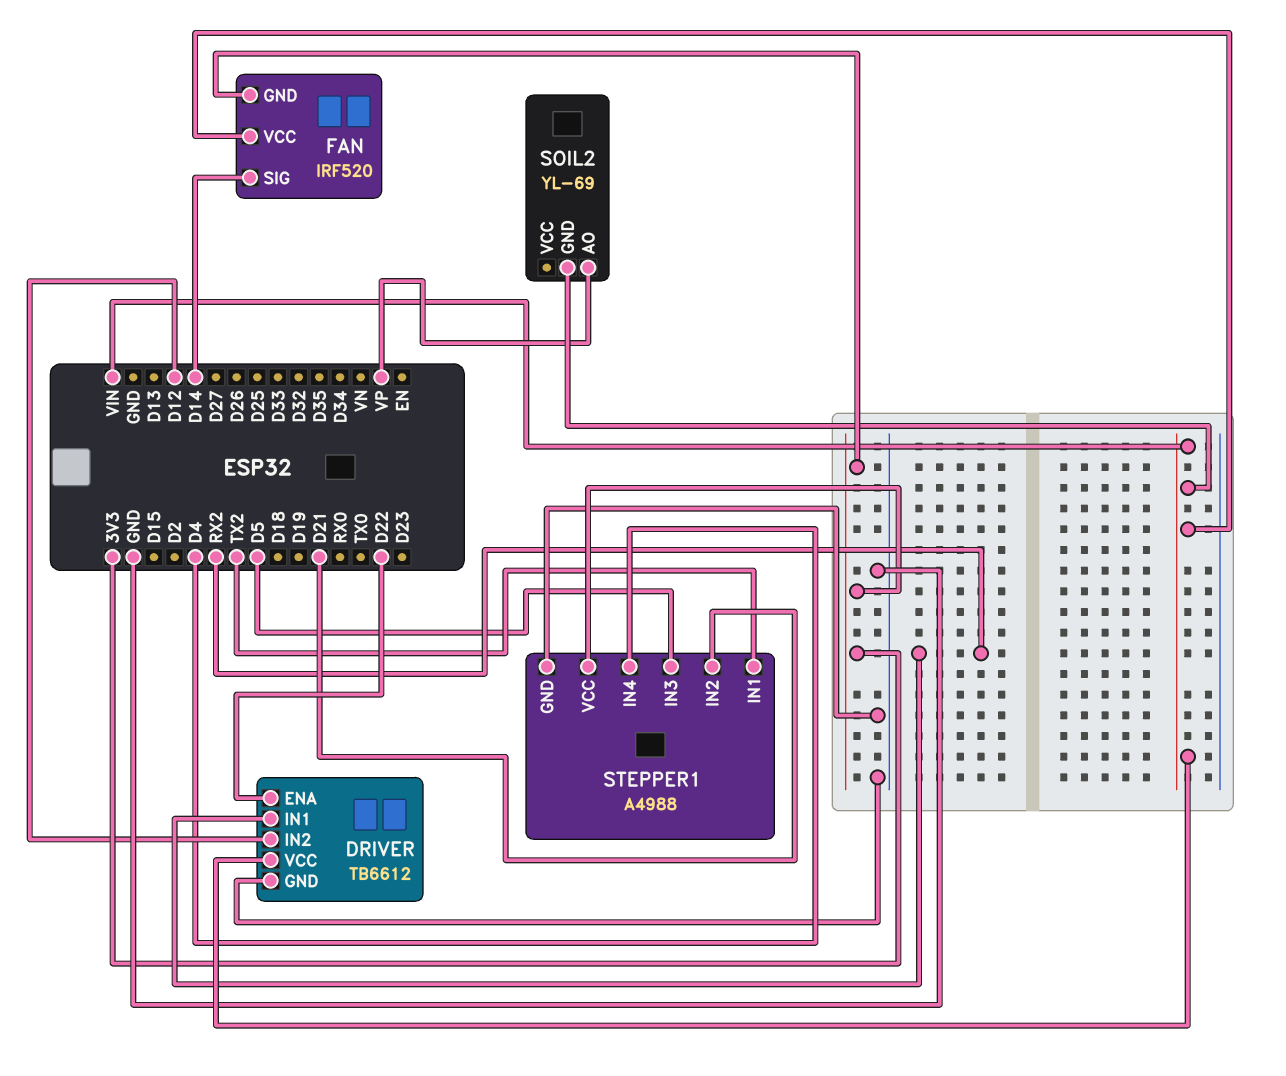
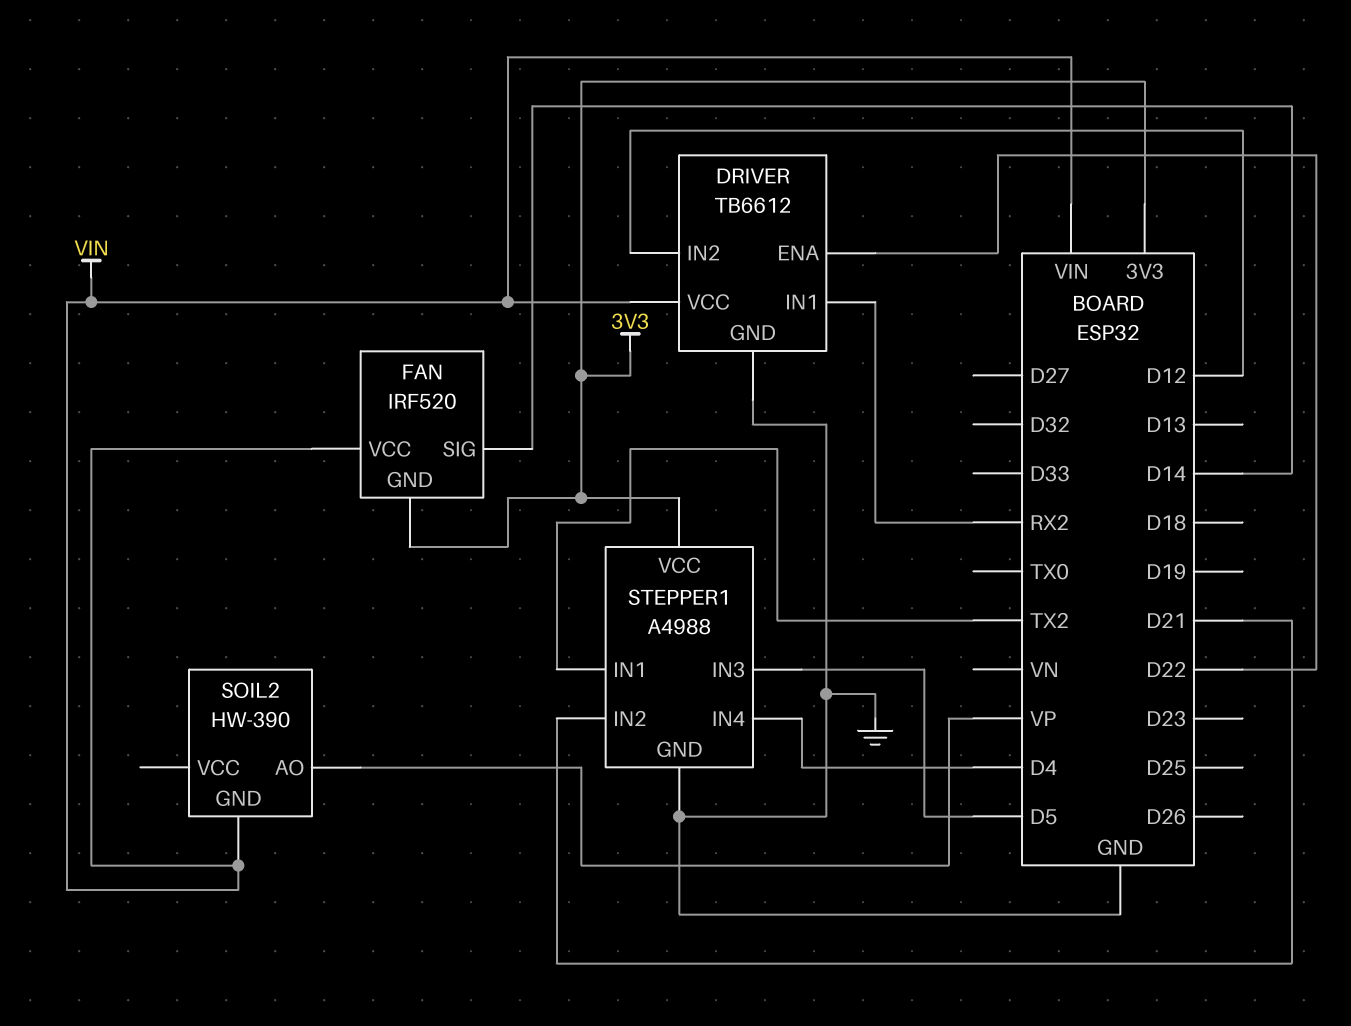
SOIL2: YL-69 -> HW-390

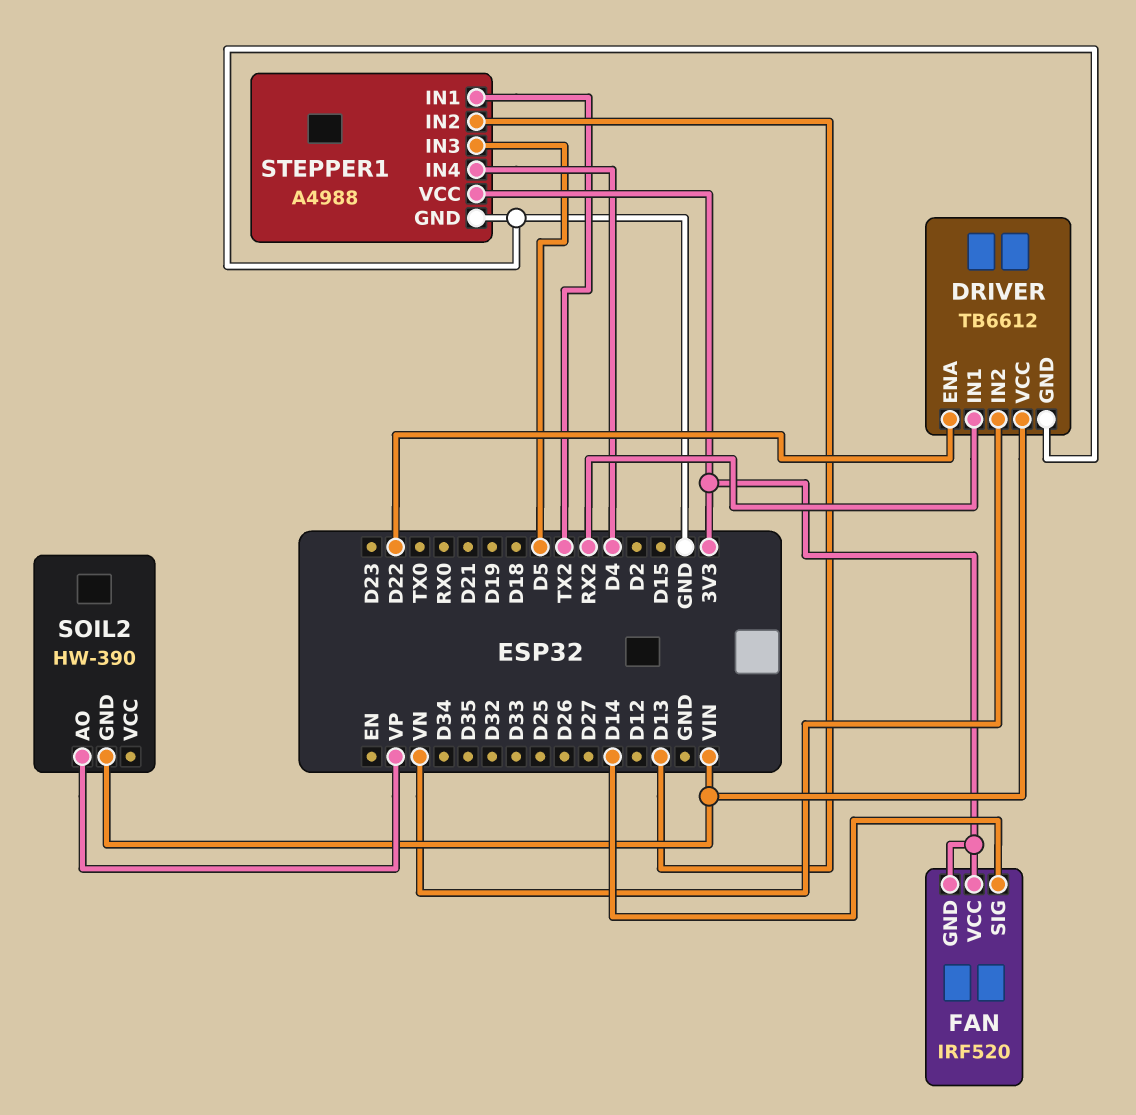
DRIVER pin IN2: D12 -> VN
FAN pin VCC: VIN -> 3V3
STEPPER1 pin IN2: D21 -> D13

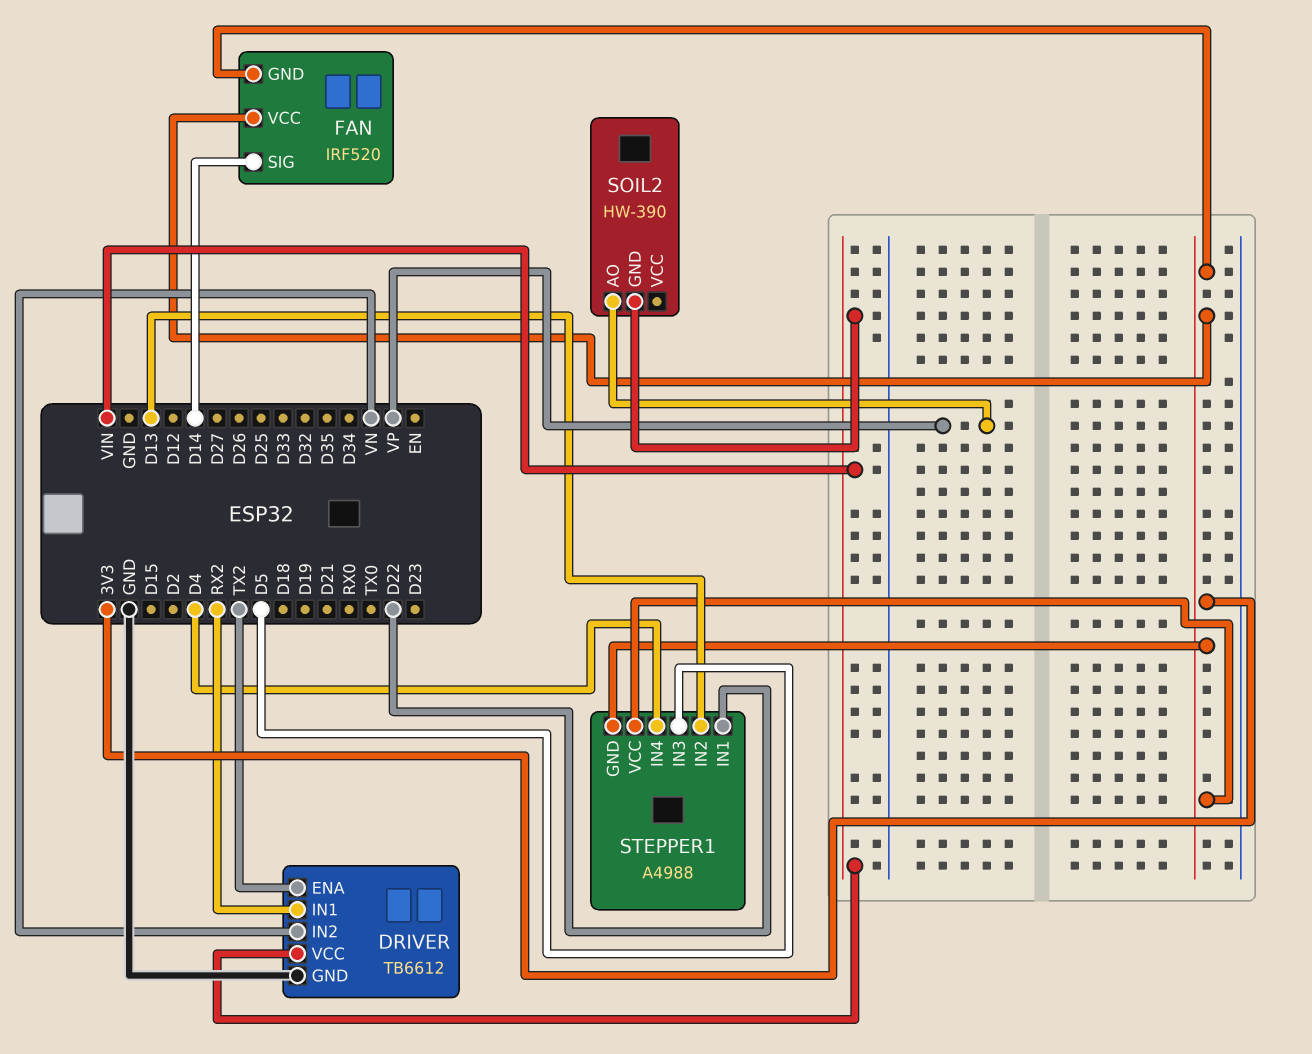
DRIVER pin ENA: D22 -> TX2
STEPPER1 pin GND: GND -> 3V3
STEPPER1 pin IN1: TX2 -> D22

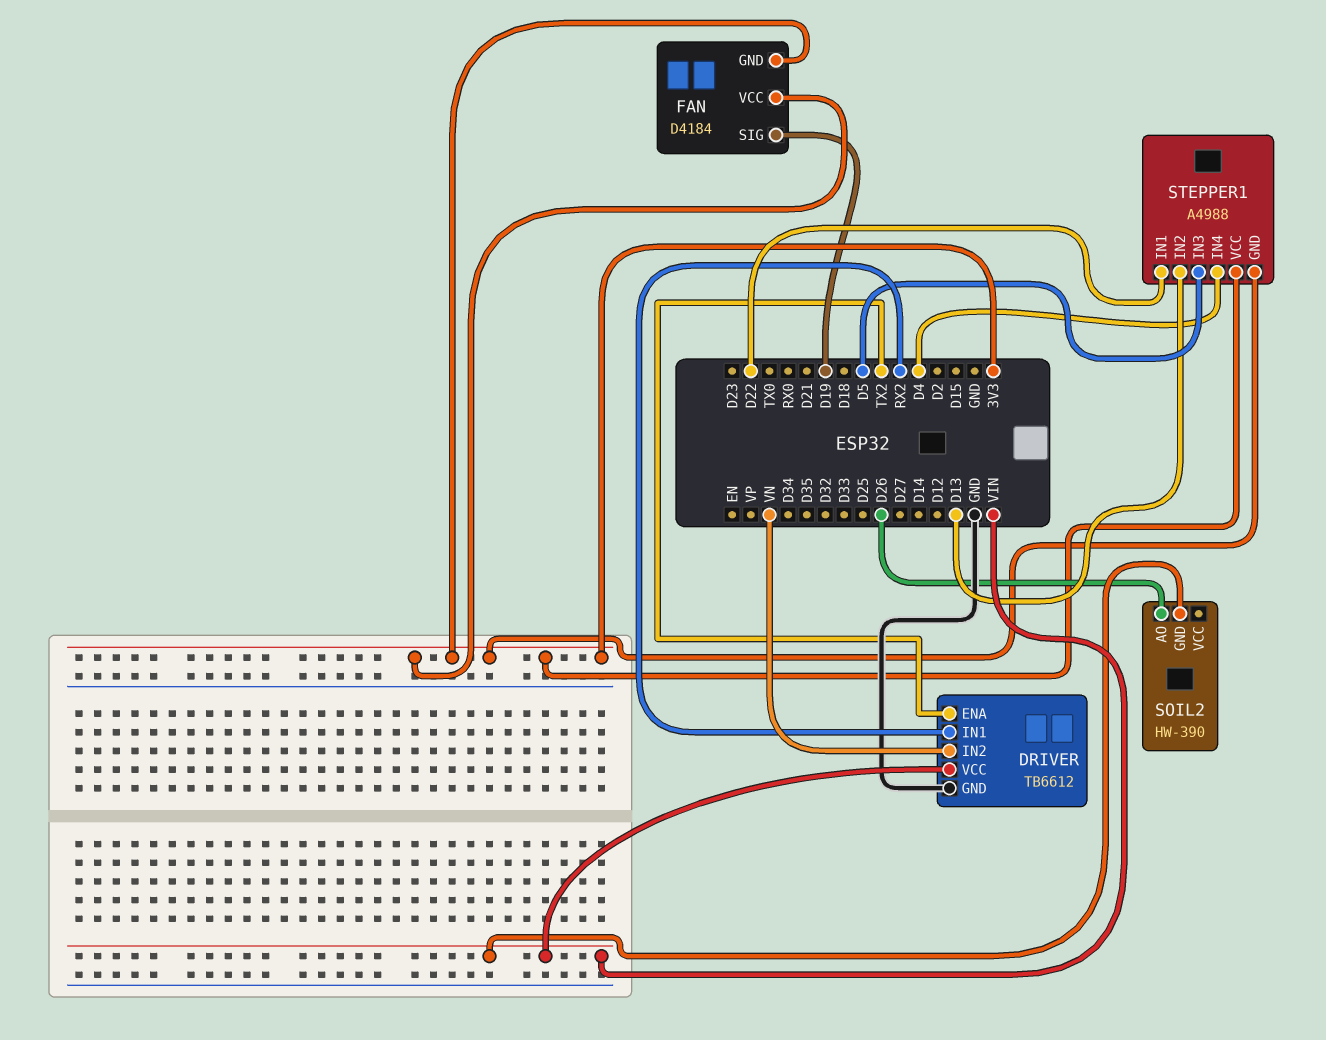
FAN: IRF520 -> D4184
FAN pin SIG: D14 -> D19
SOIL2 pin AO: VP -> D26

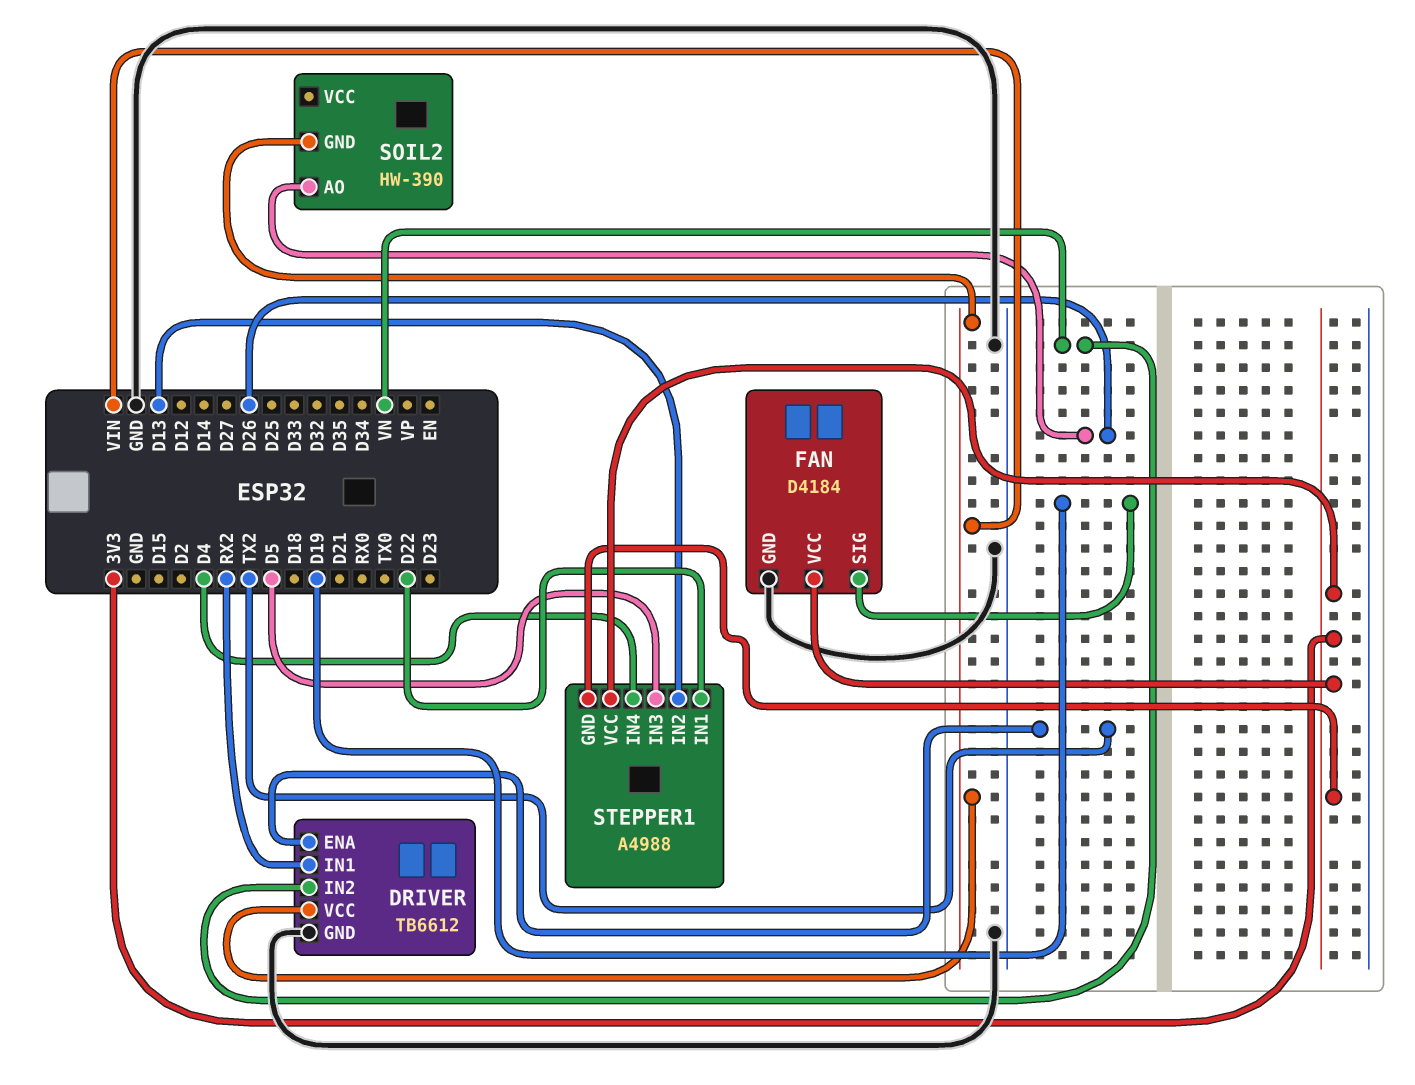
FAN pin GND: 3V3 -> GND

